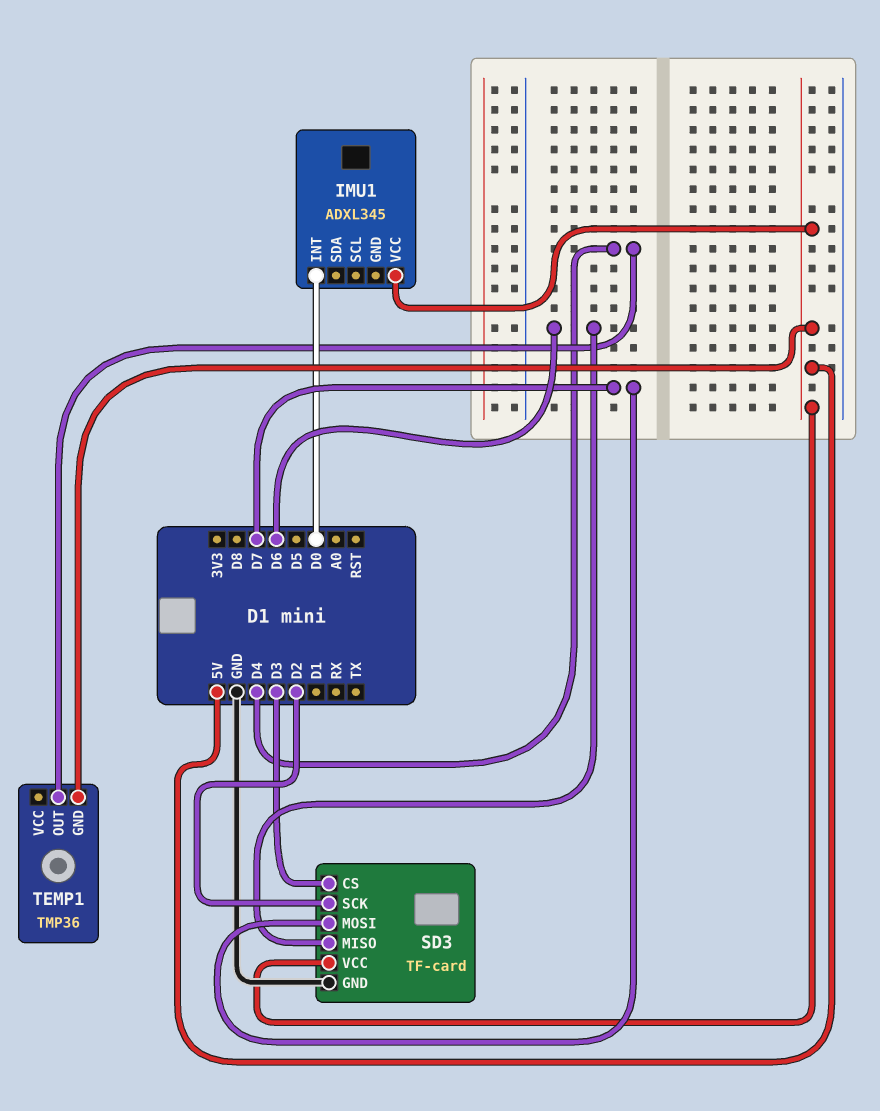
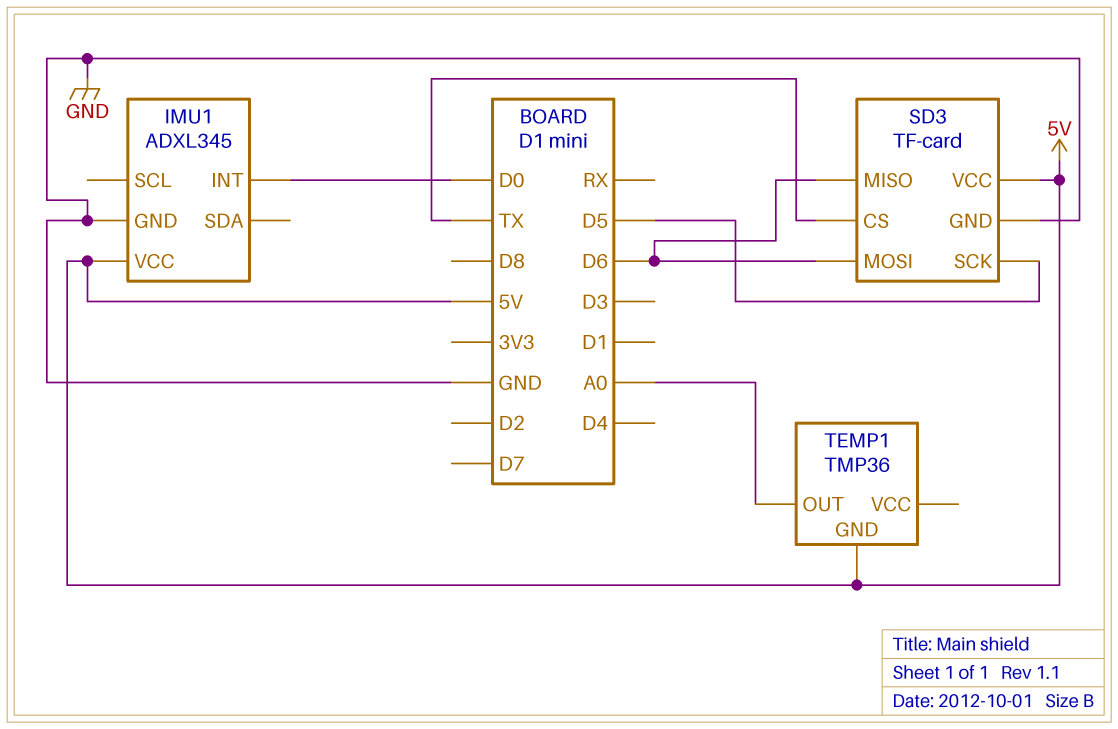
IMU1 pin GND: none -> GND
SD3 pin CS: D3 -> TX
SD3 pin MOSI: D7 -> D6
SD3 pin SCK: D2 -> D5
TEMP1 pin OUT: D4 -> A0

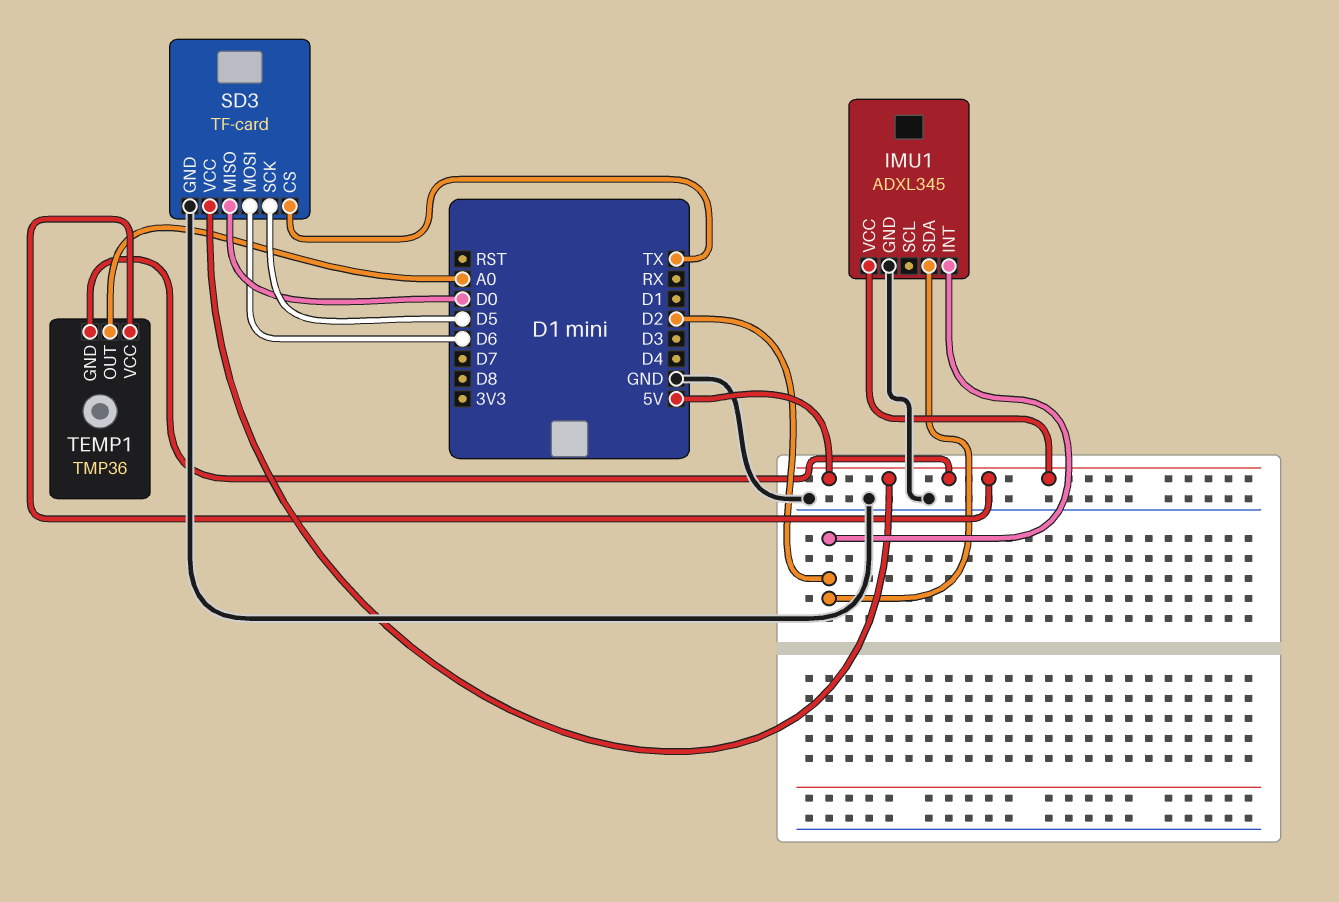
IMU1 pin INT: D0 -> D2
IMU1 pin SDA: none -> D2
SD3 pin MISO: D6 -> D0
TEMP1 pin VCC: none -> 5V

